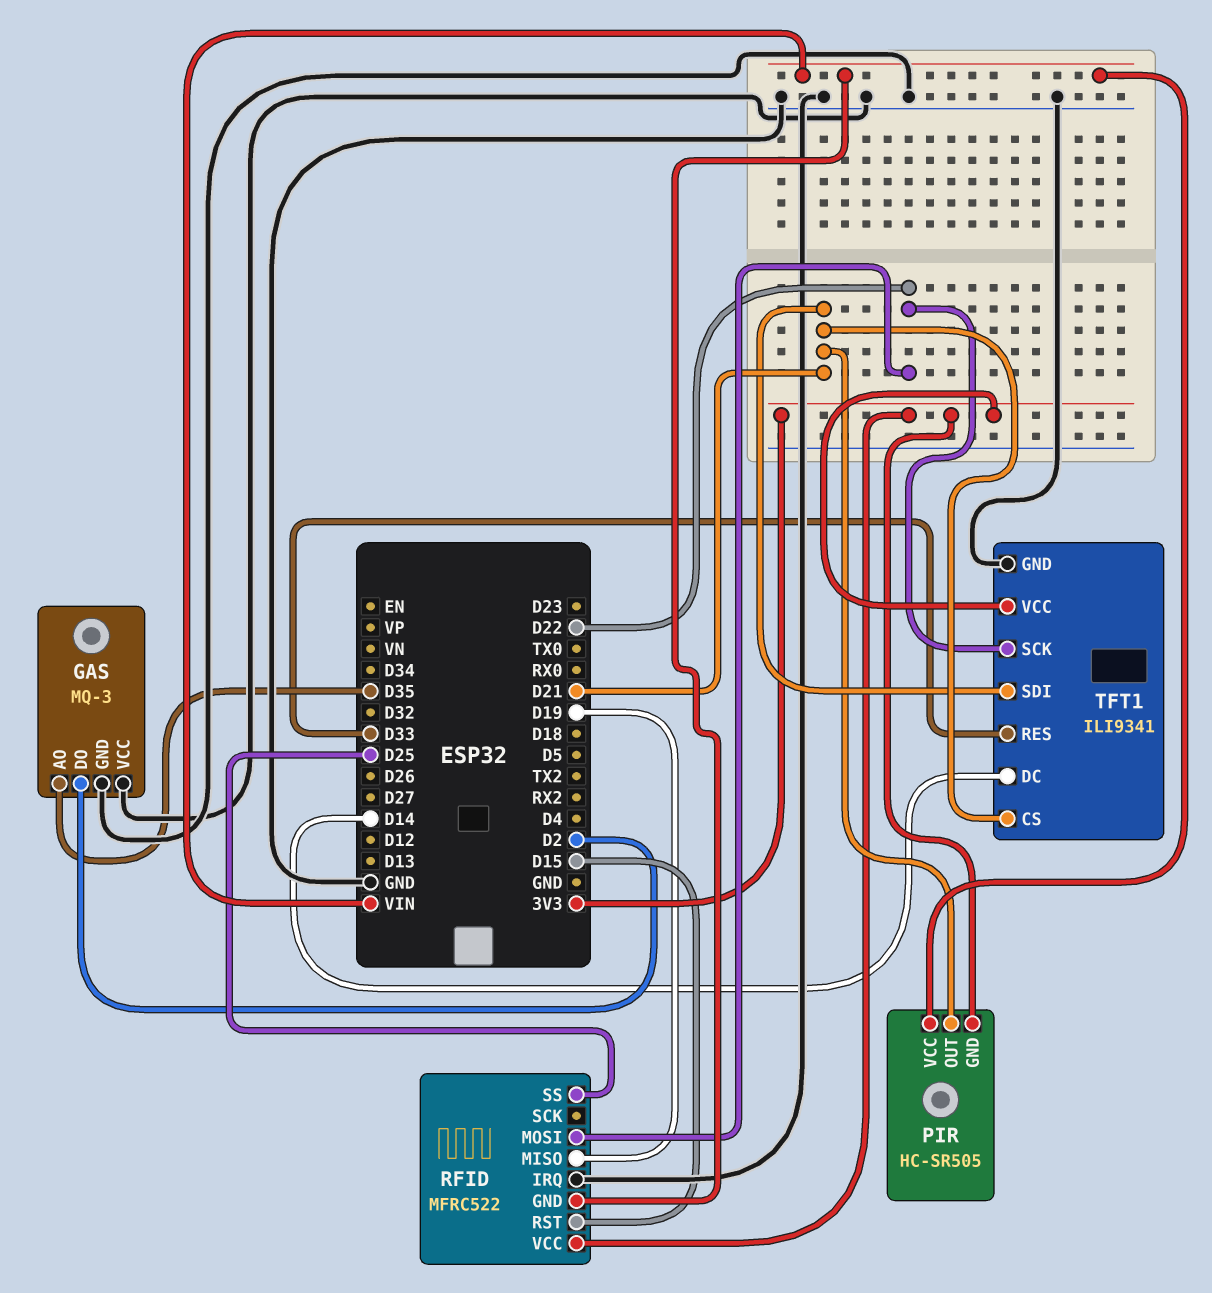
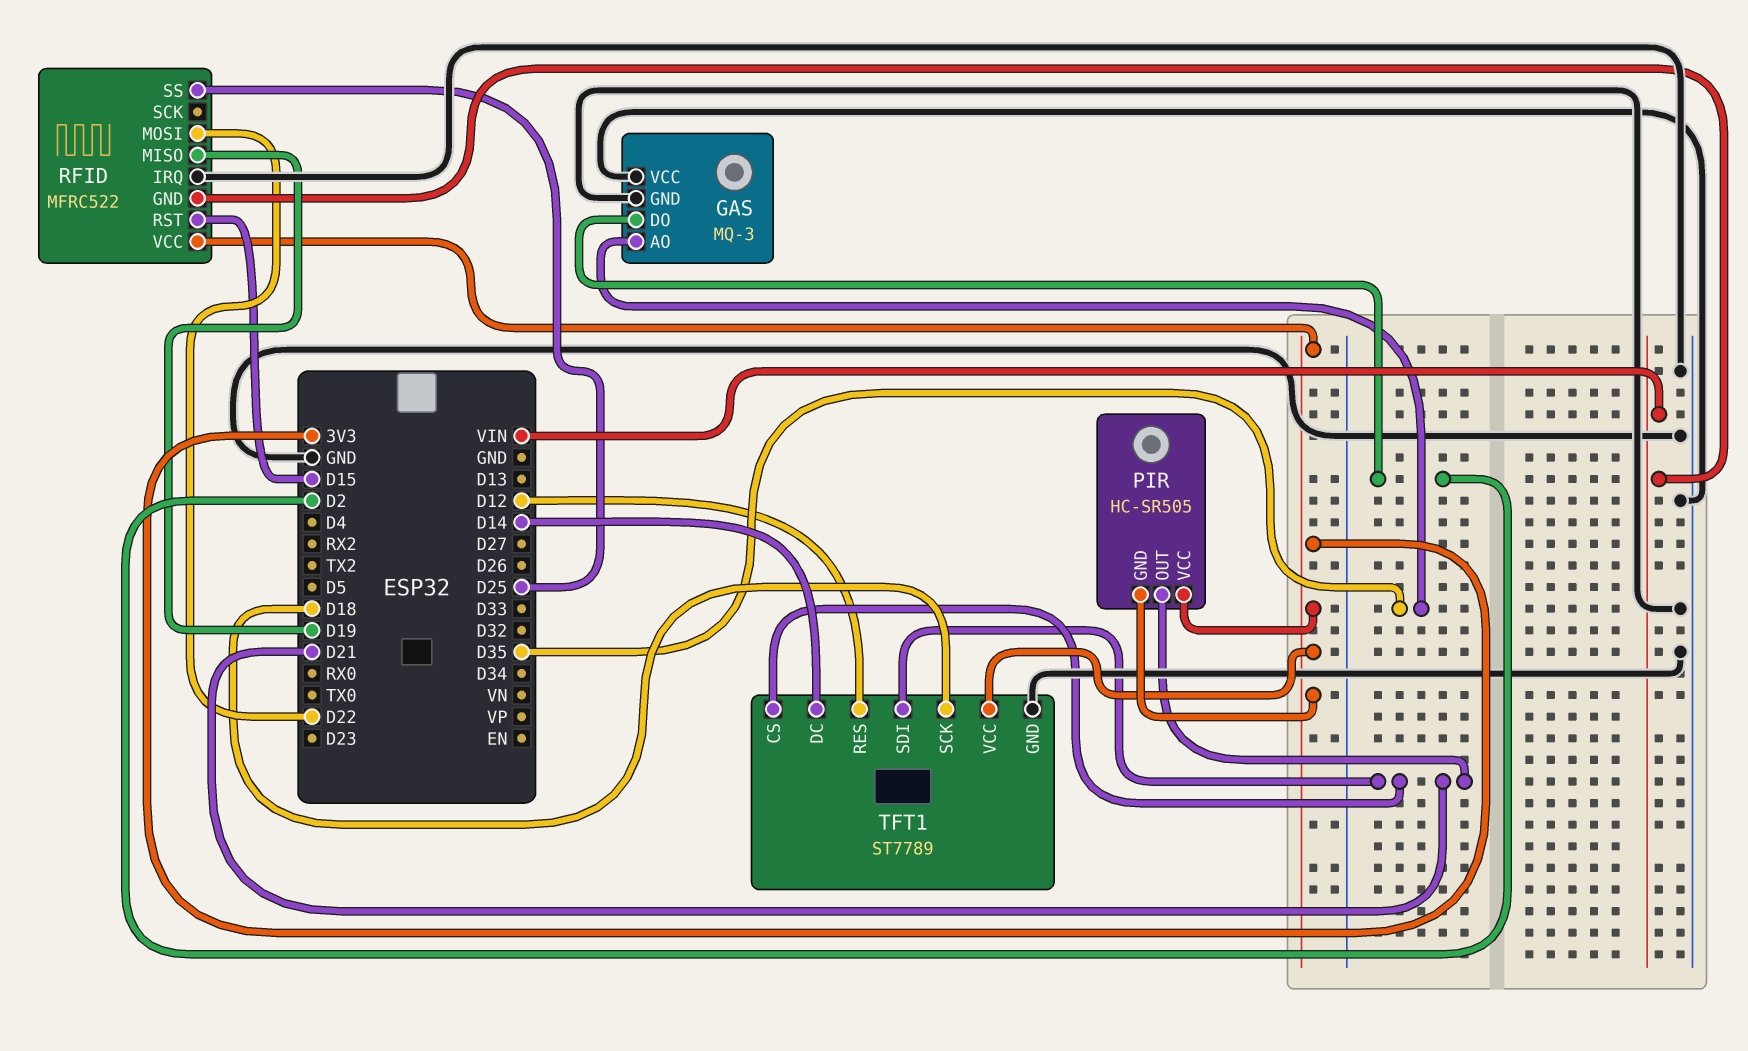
PIR pin VCC: VIN -> 3V3
TFT1: ILI9341 -> ST7789
TFT1 pin RES: D33 -> D12
TFT1 pin SCK: D22 -> D18

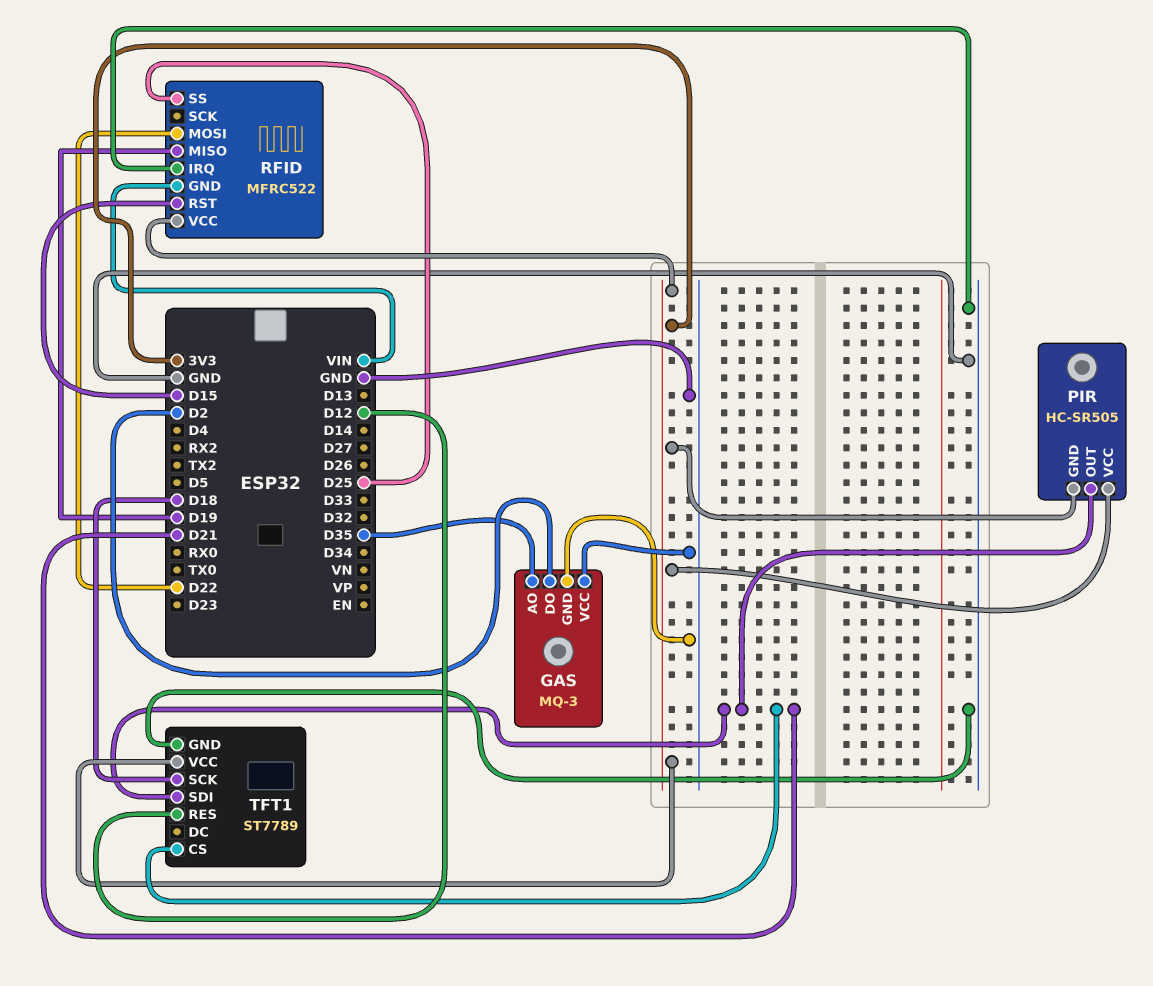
TFT1 pin DC: D14 -> none

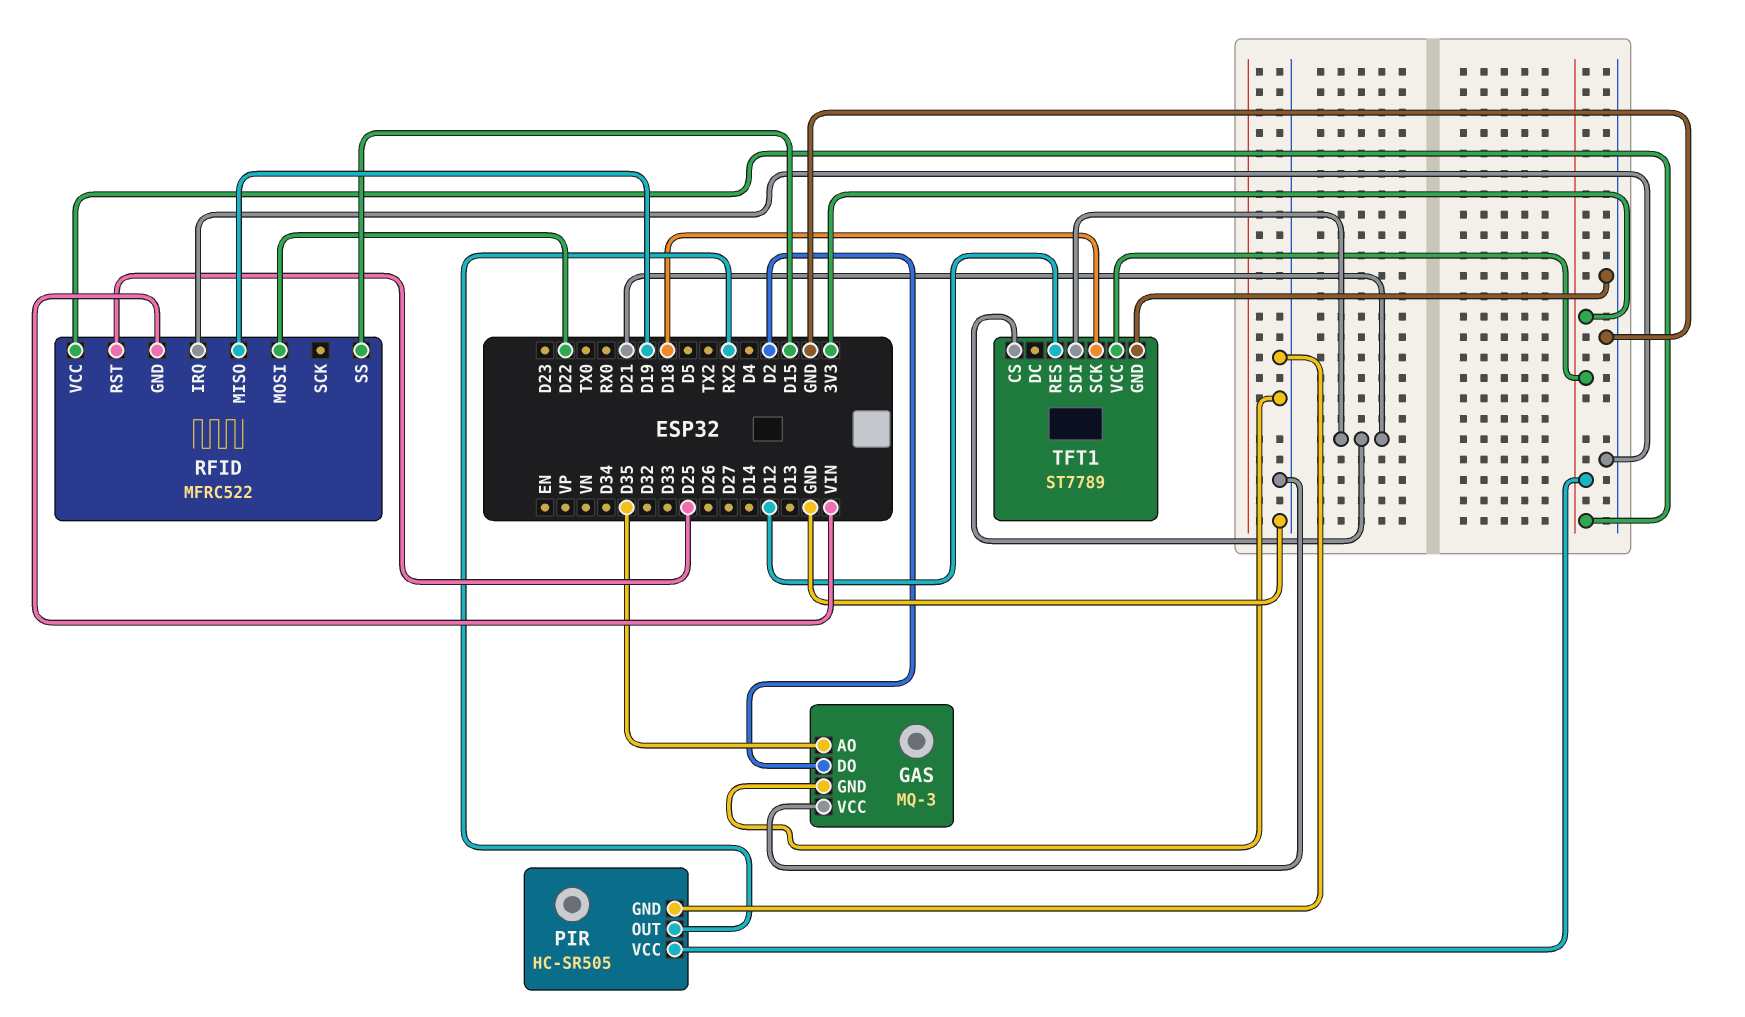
PIR pin GND: 3V3 -> GND
PIR pin OUT: D21 -> RX2
RFID pin RST: D15 -> D25
RFID pin SS: D25 -> D15

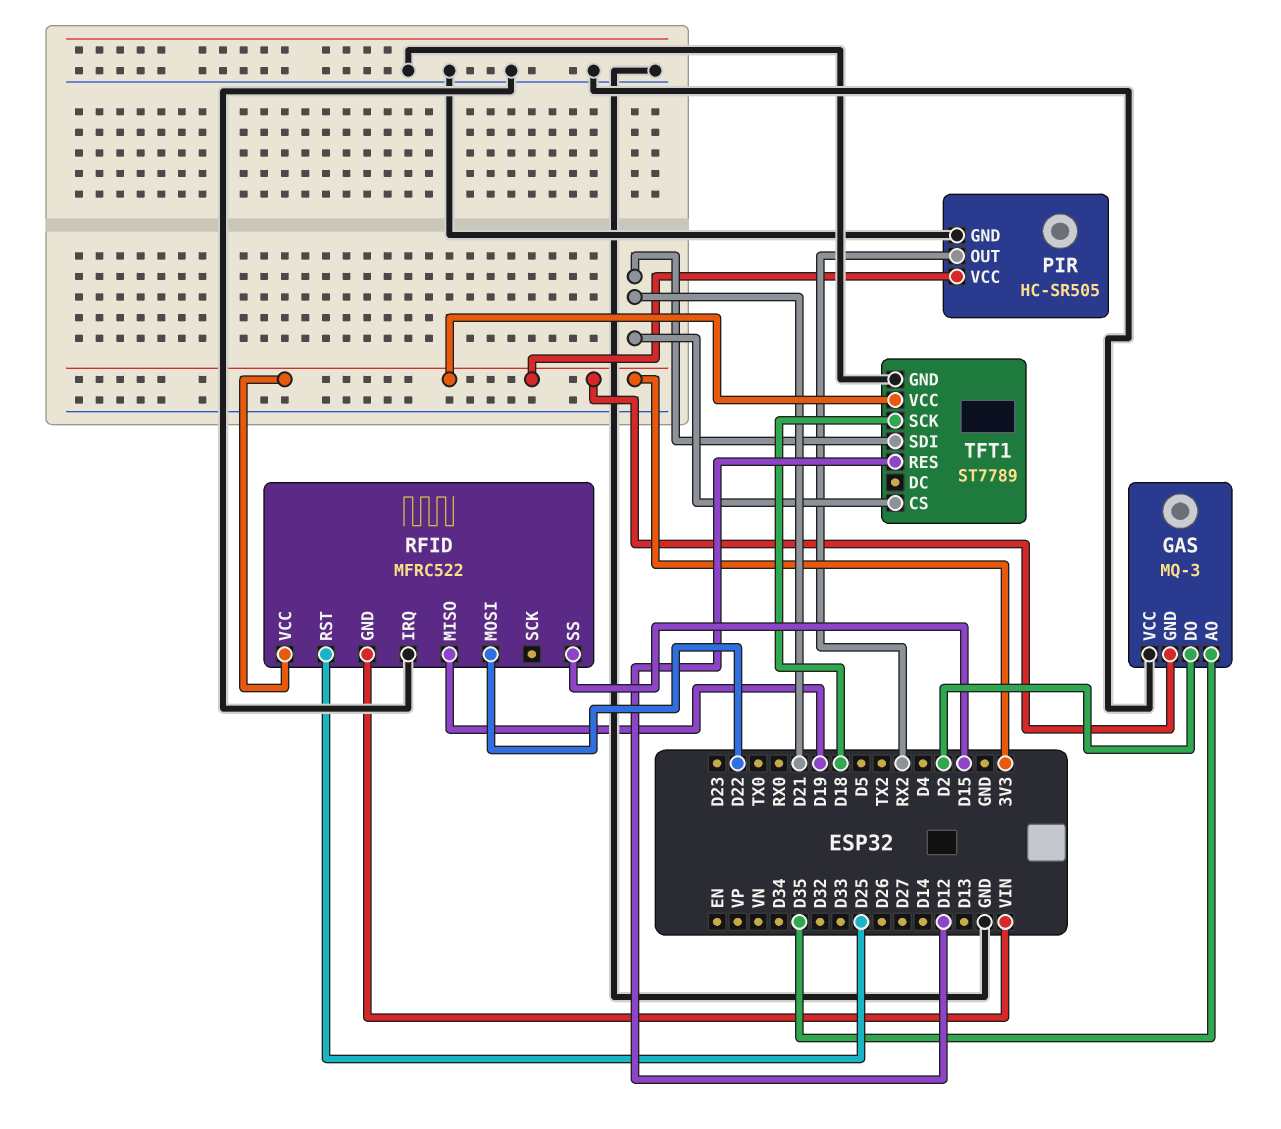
GAS pin GND: GND -> 3V3

